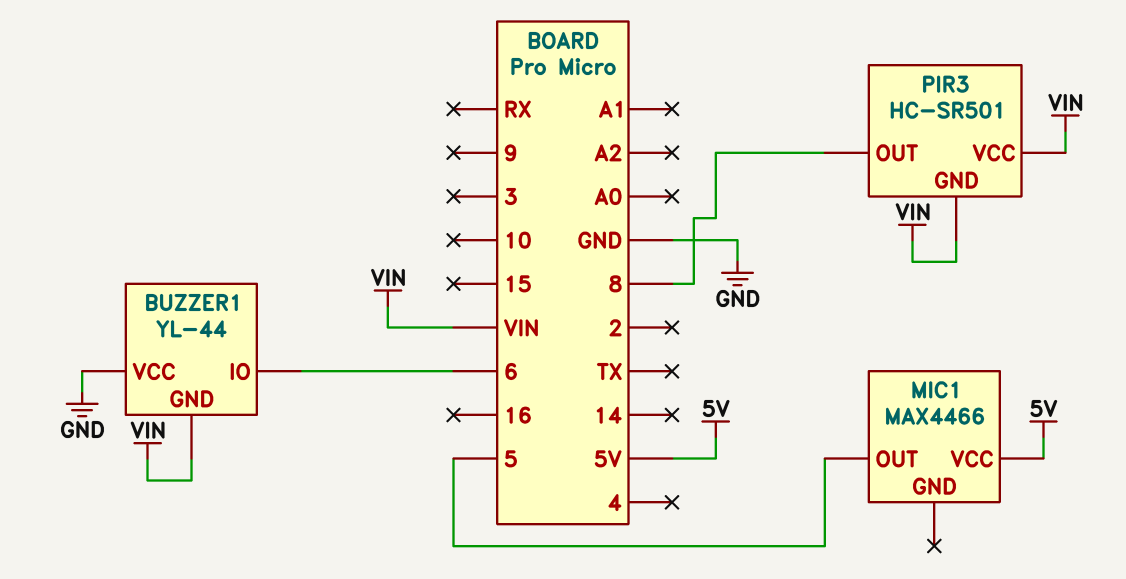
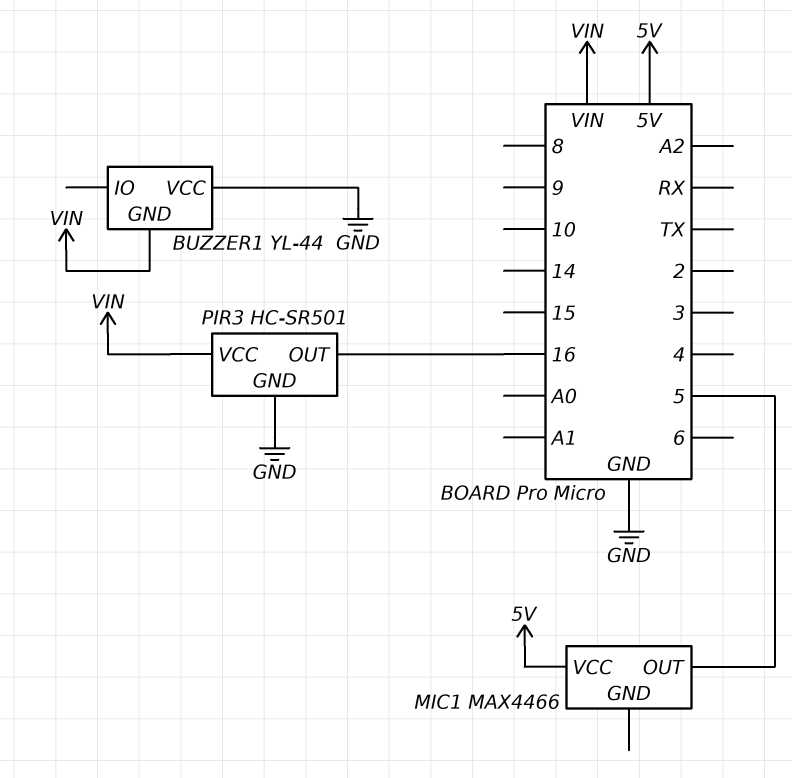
BUZZER1 pin IO: 6 -> none
PIR3 pin GND: VIN -> GND
PIR3 pin OUT: 8 -> 16

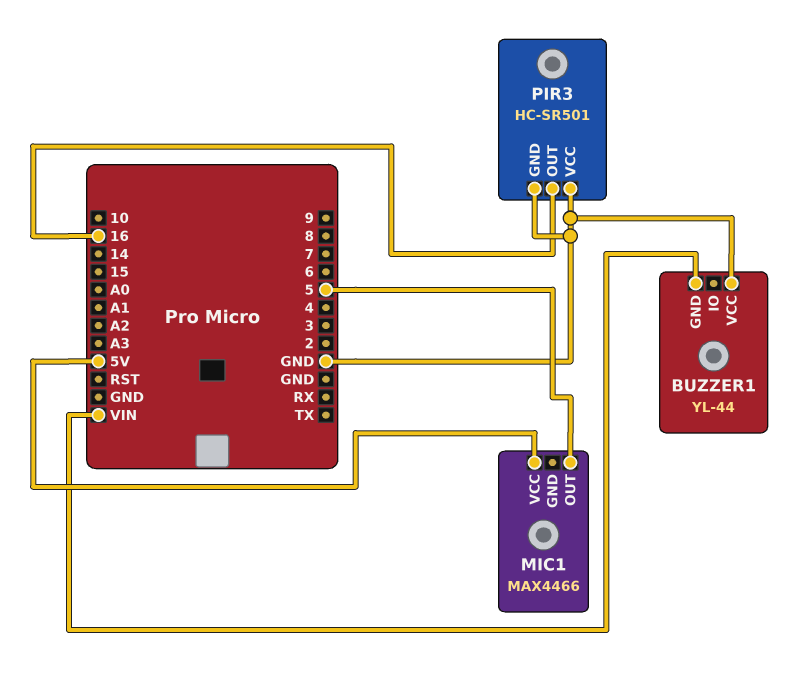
PIR3 pin VCC: VIN -> GND

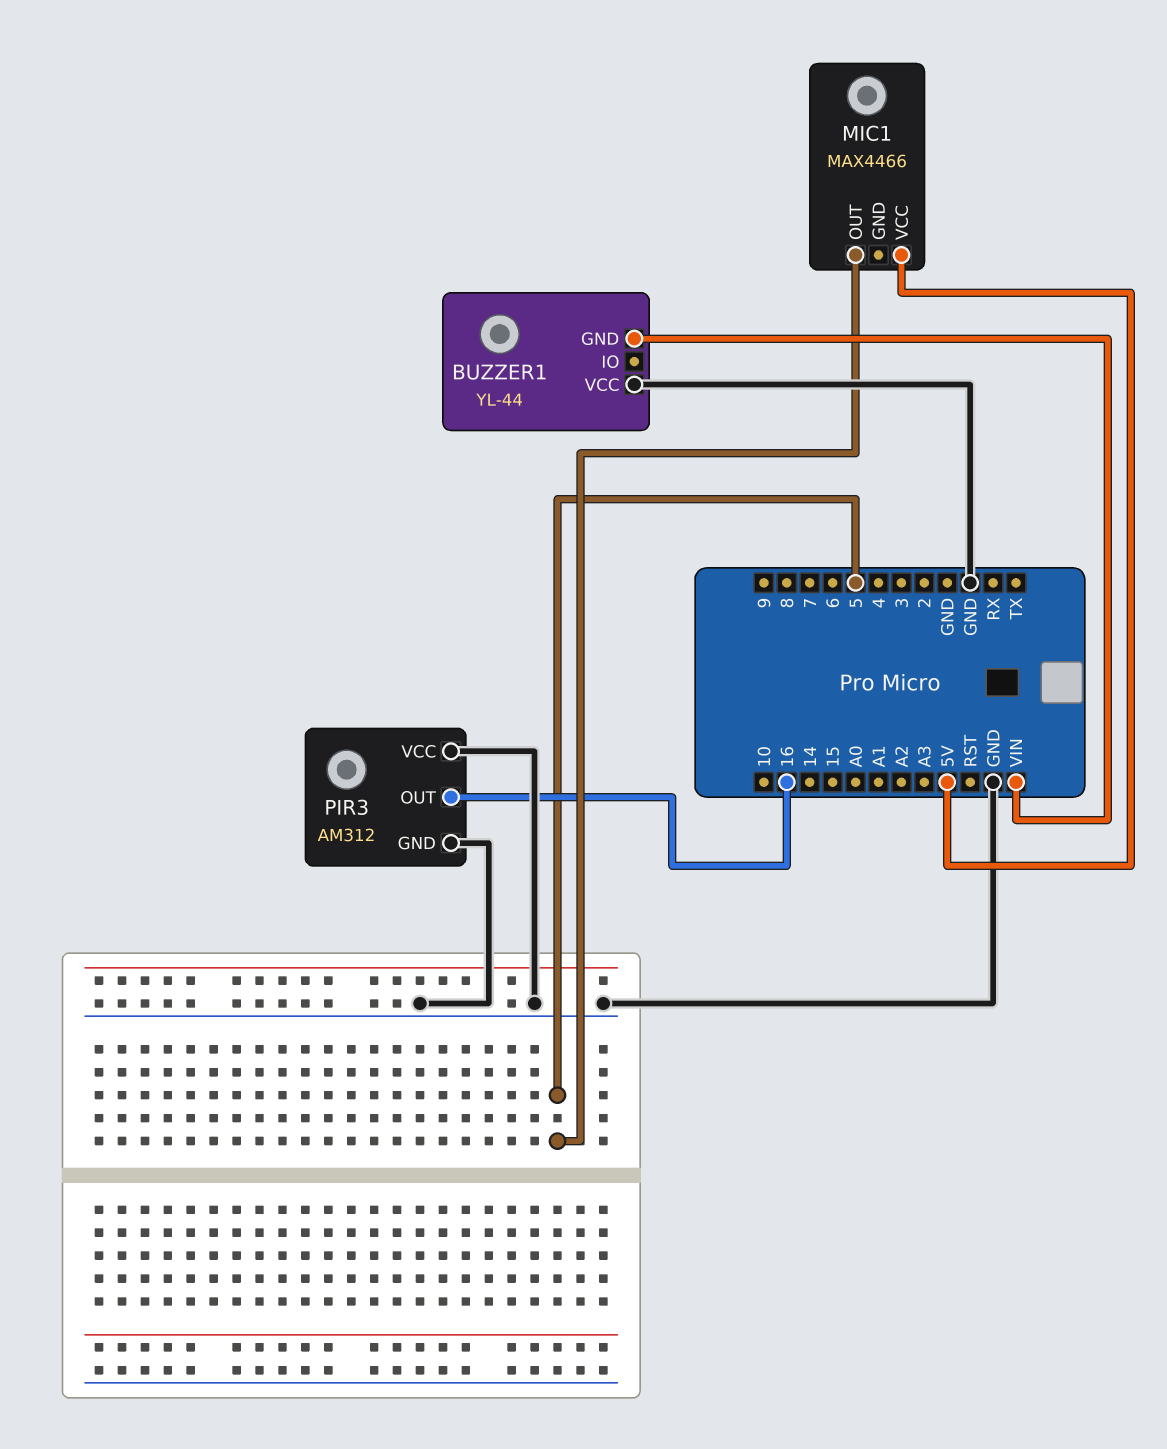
PIR3: HC-SR501 -> AM312

